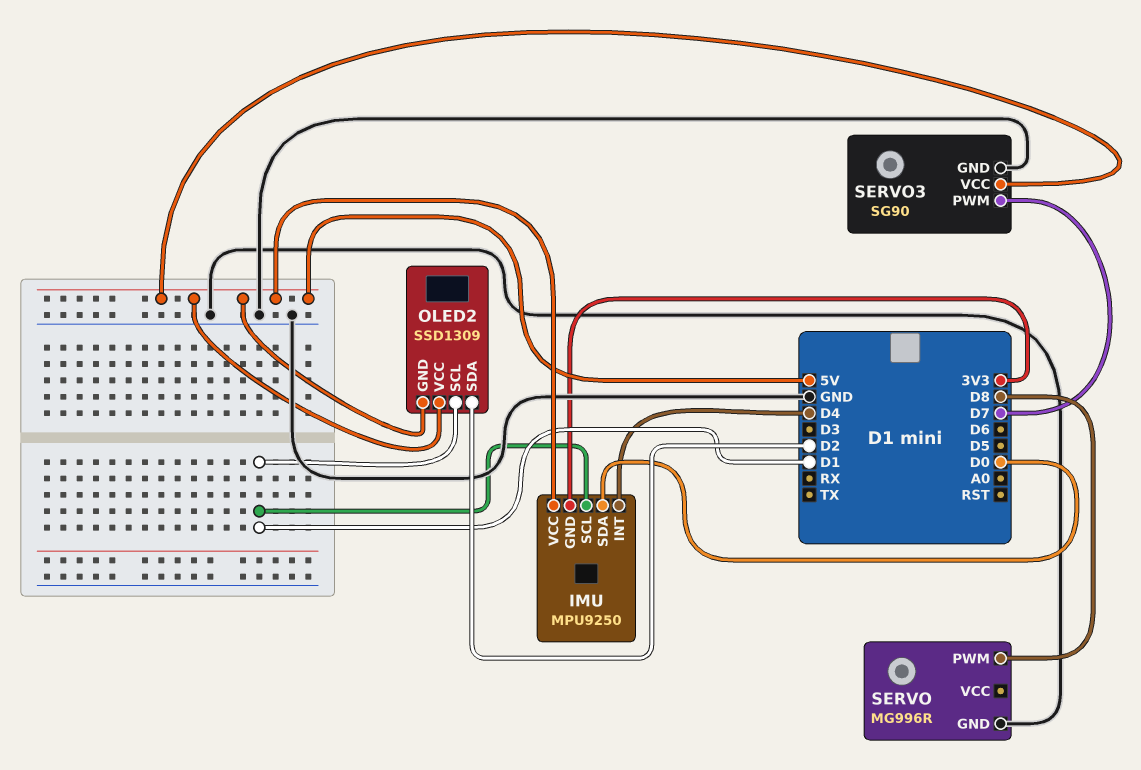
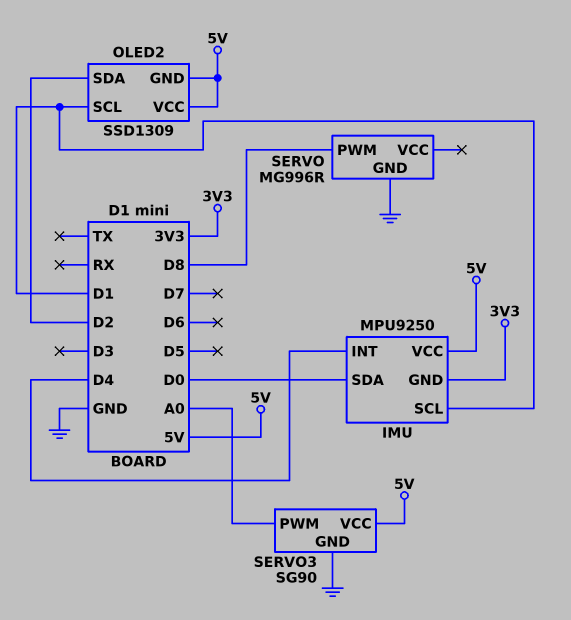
SERVO3 pin PWM: D7 -> A0

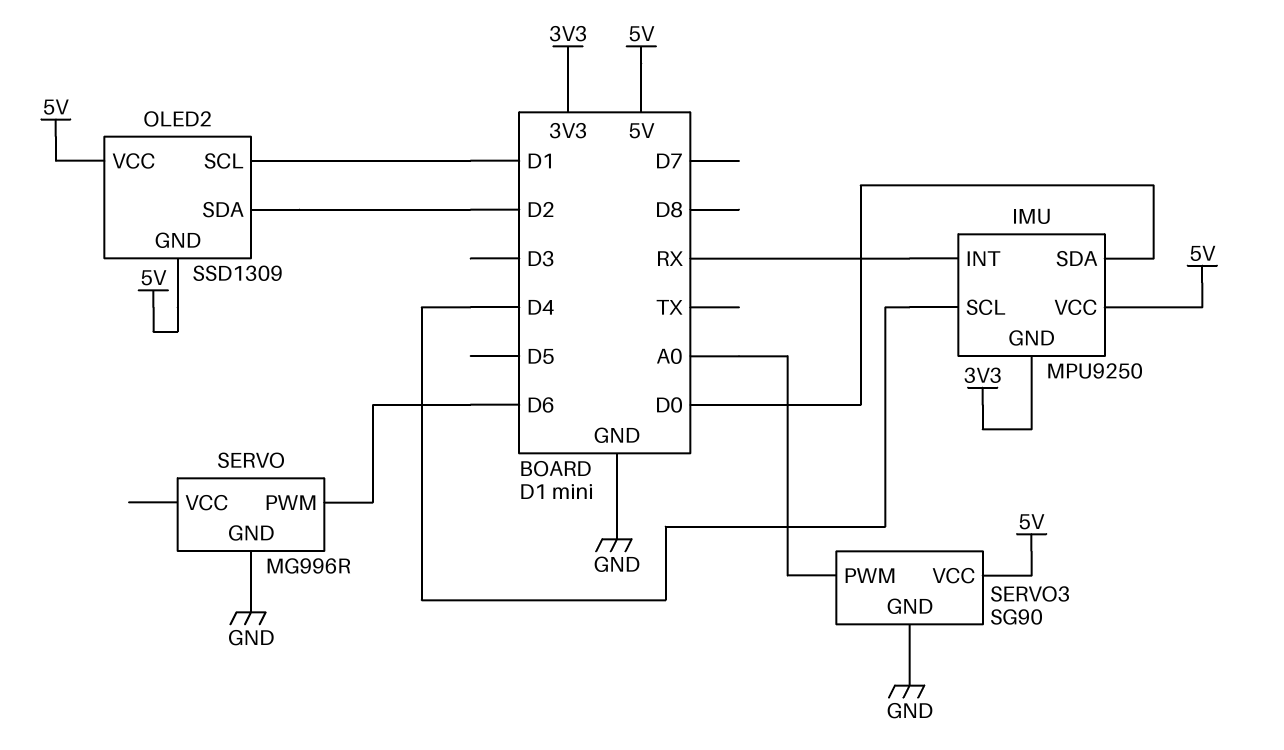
IMU pin INT: D4 -> RX
IMU pin SCL: D1 -> D4
SERVO pin PWM: D8 -> D6

